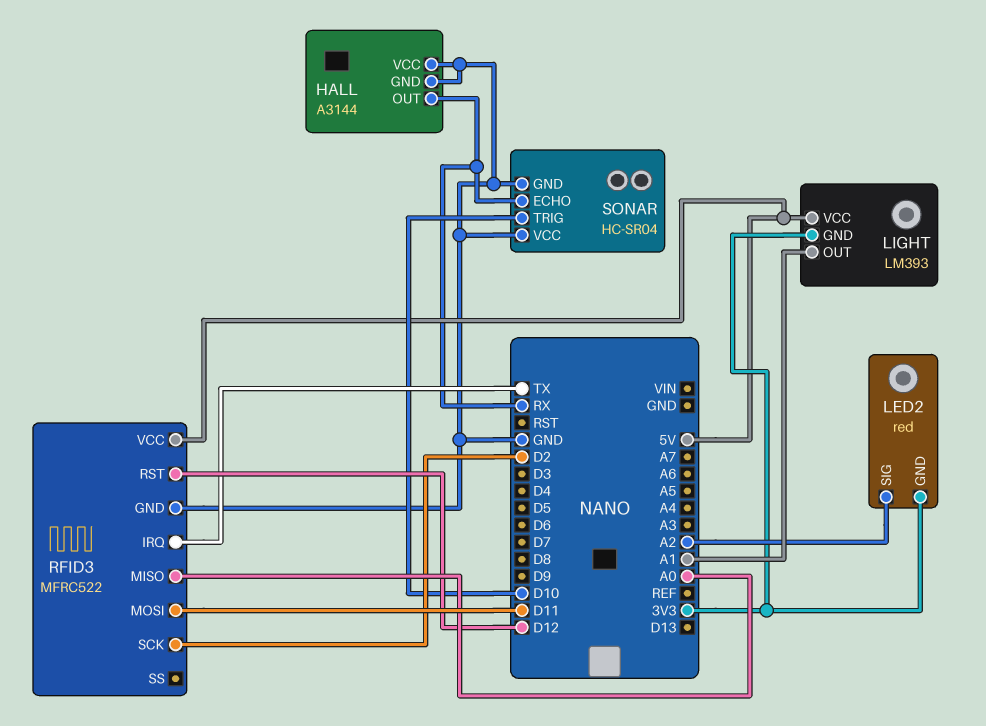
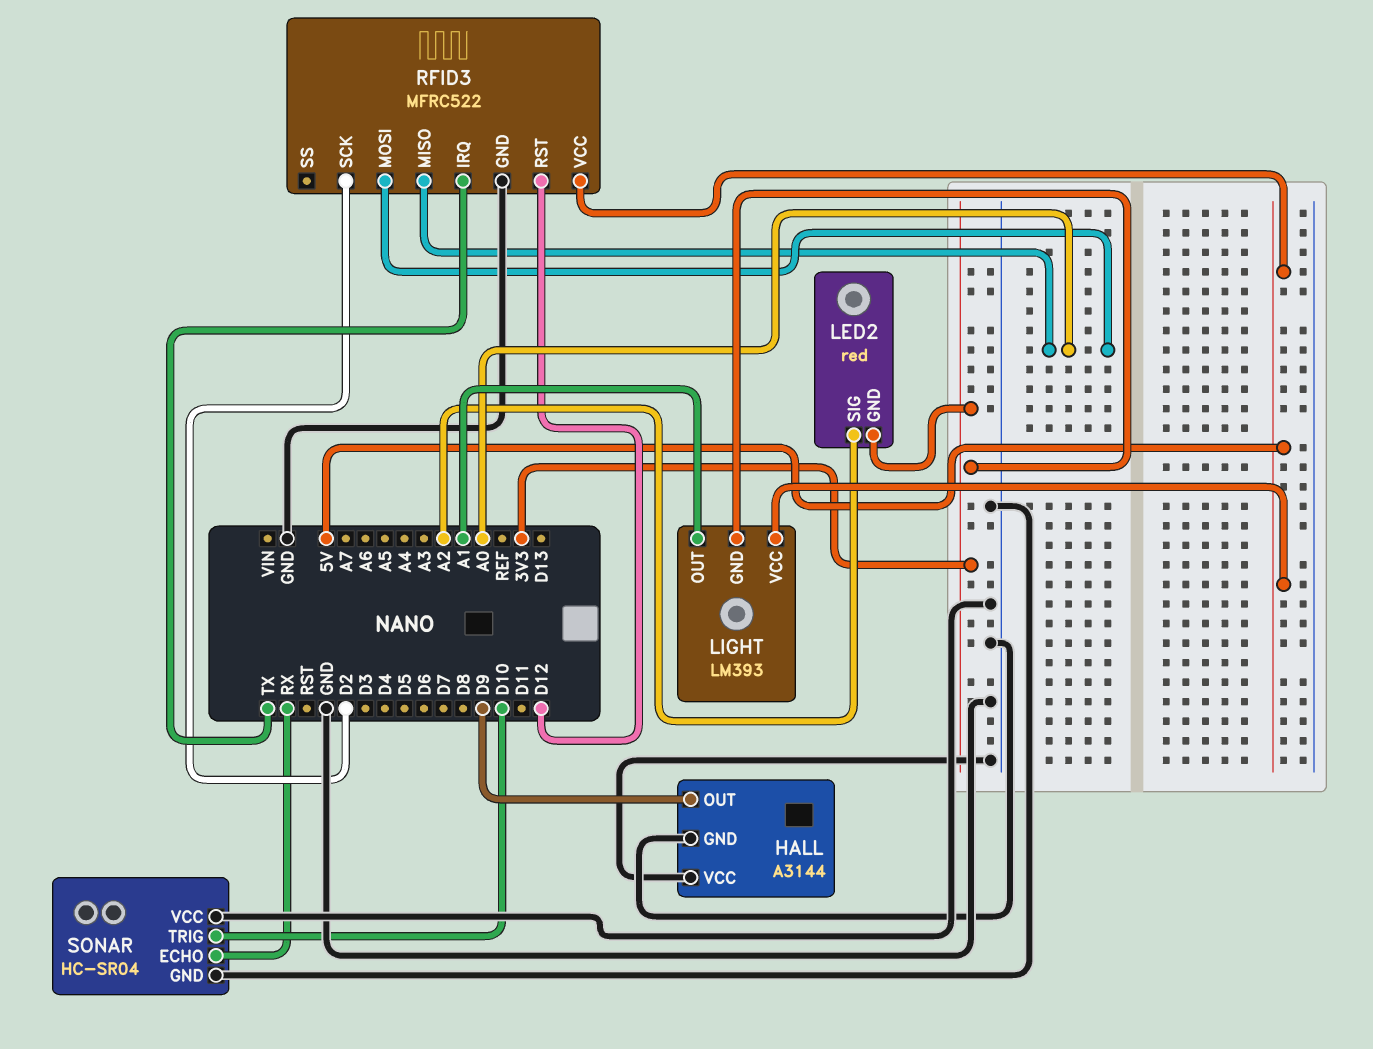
HALL pin OUT: RX -> D9
RFID3 pin MOSI: D11 -> A0

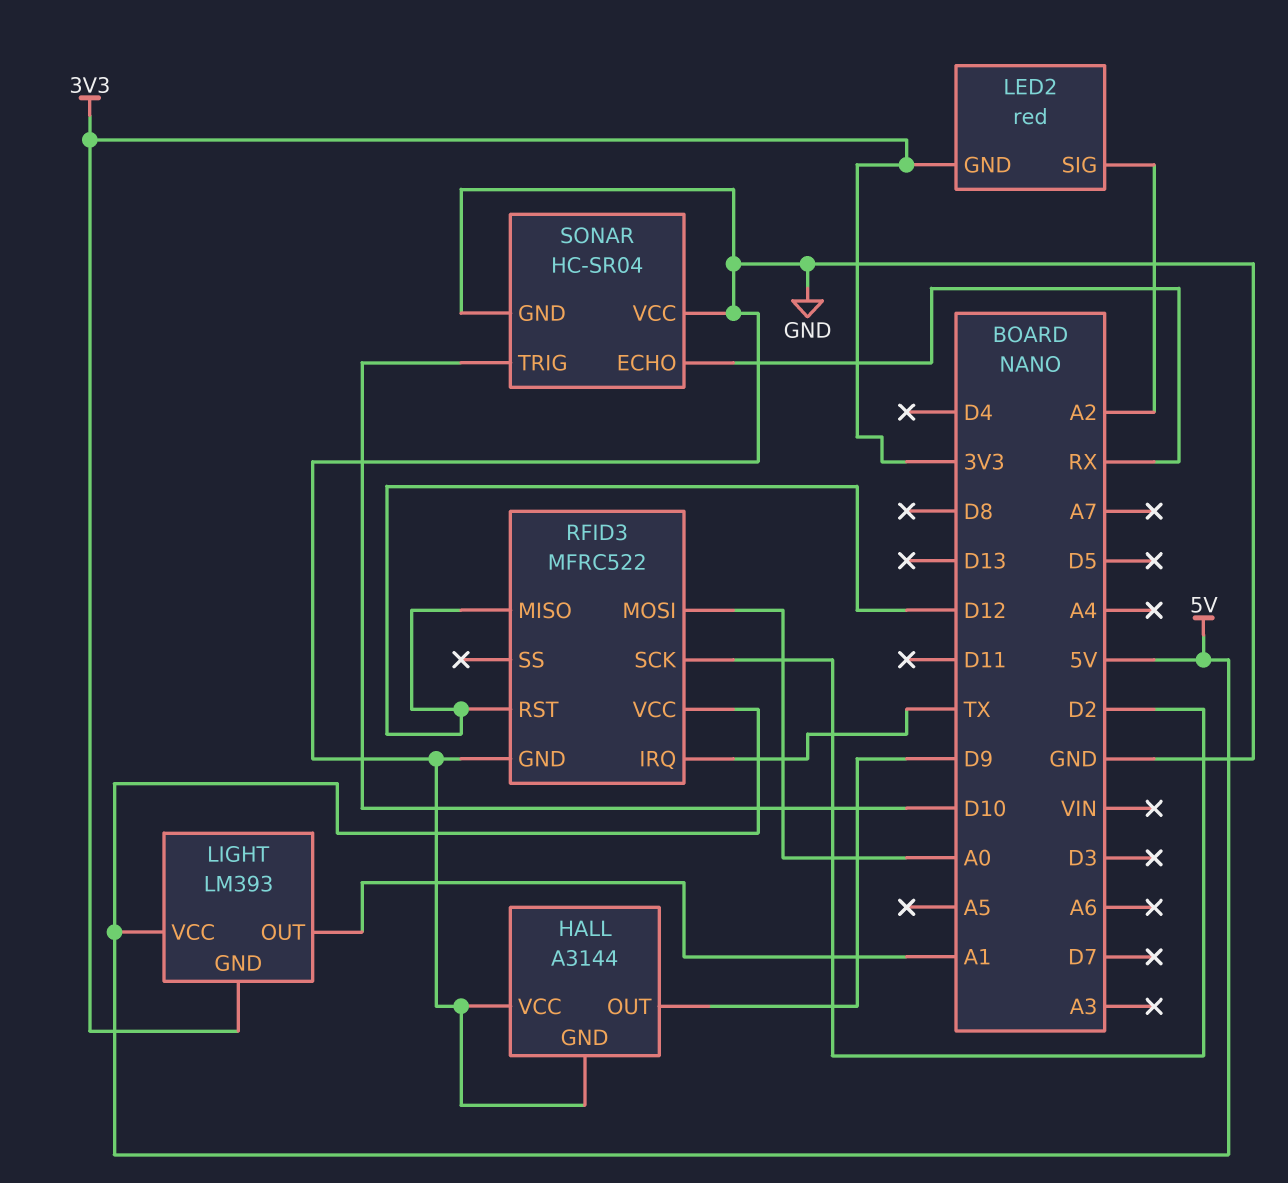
RFID3 pin MISO: A0 -> D12

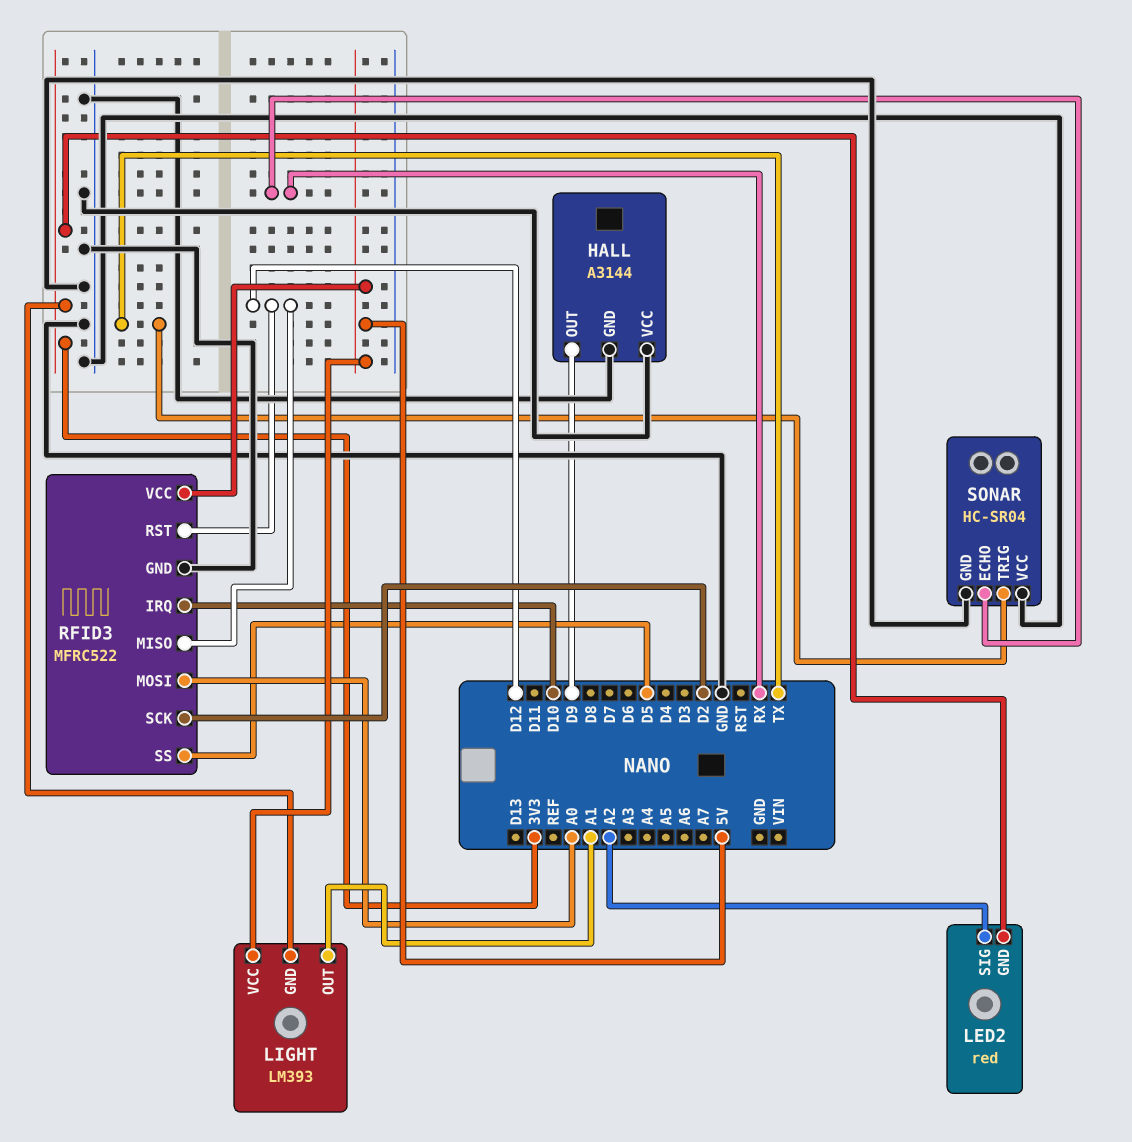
RFID3 pin IRQ: TX -> D10
RFID3 pin SS: none -> D5
SONAR pin TRIG: D10 -> TX

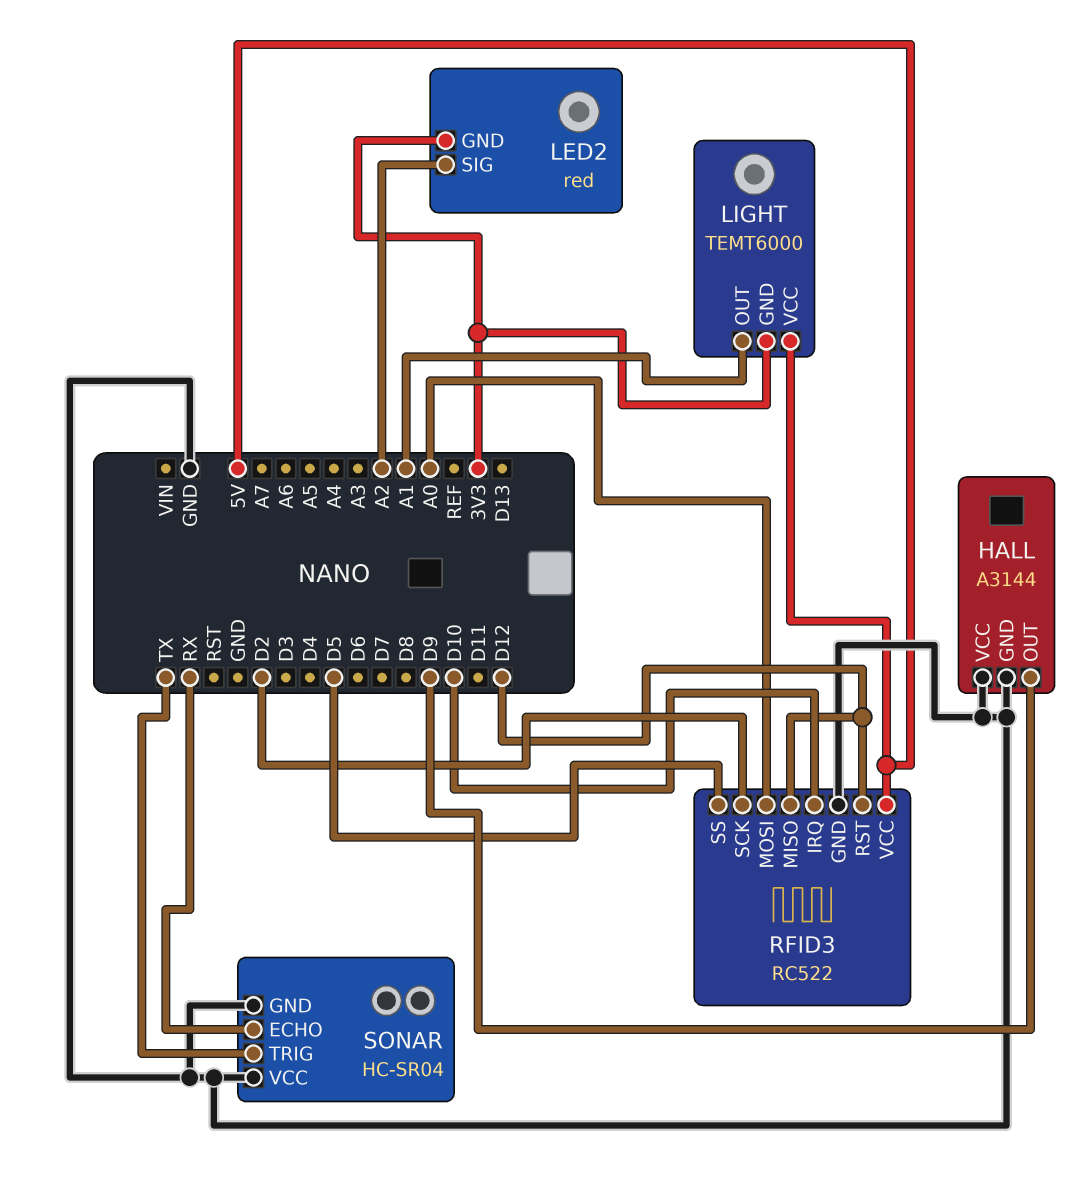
LIGHT: LM393 -> TEMT6000
RFID3: MFRC522 -> RC522

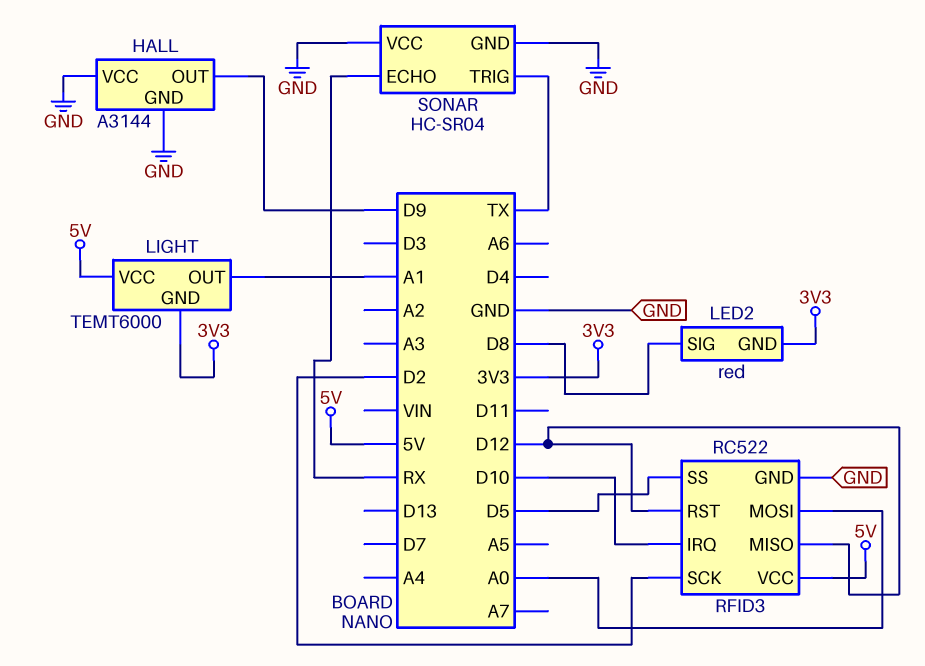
LED2 pin SIG: A2 -> D8

